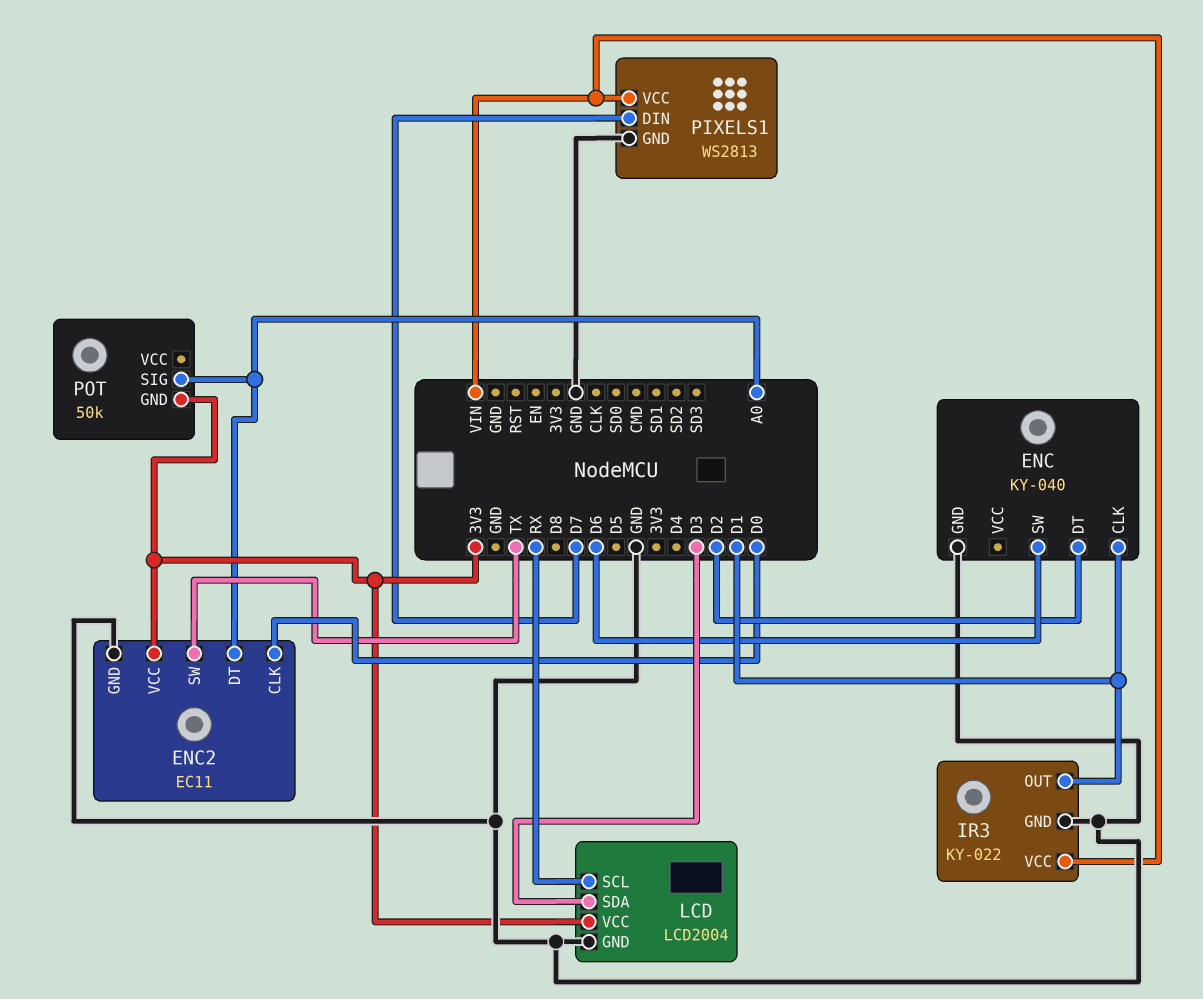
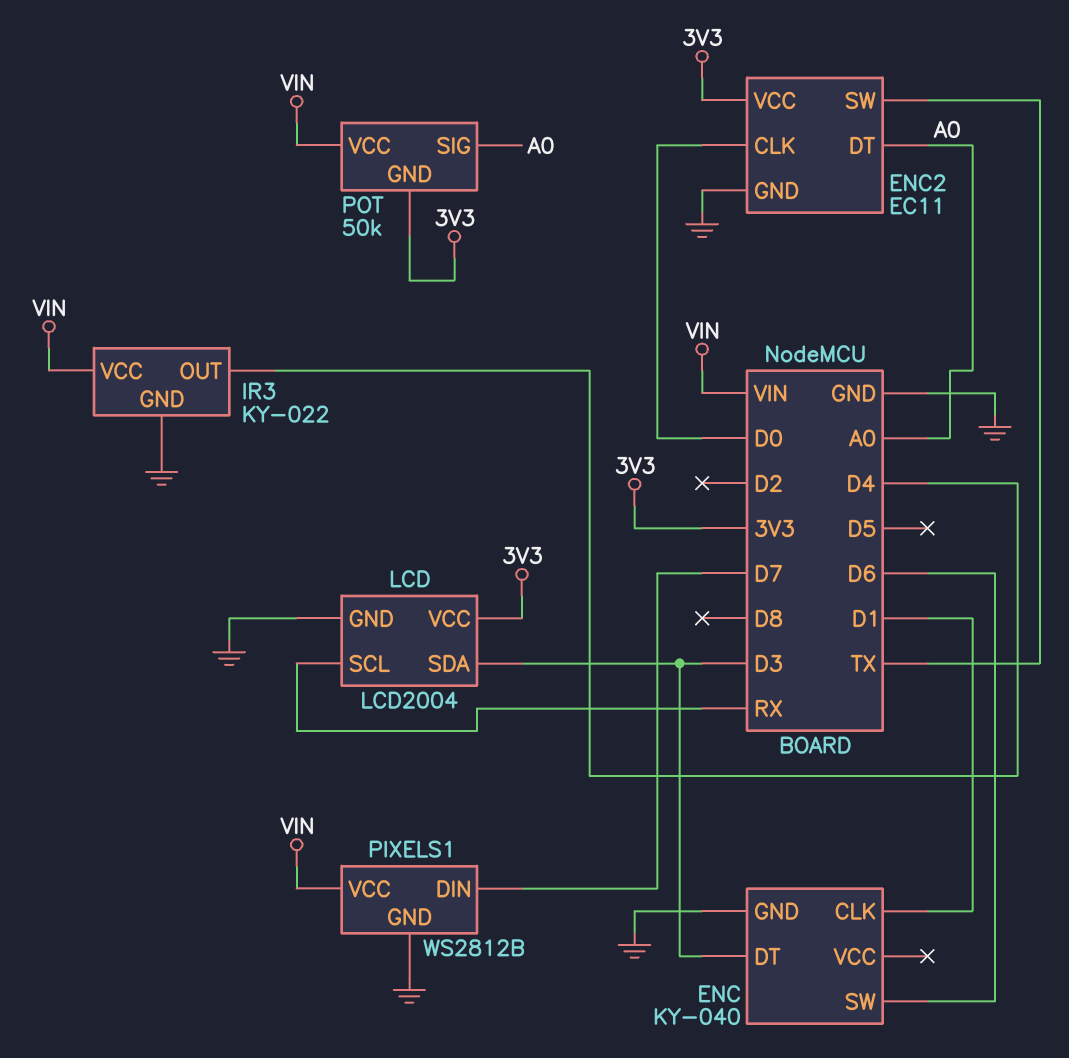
ENC pin DT: D2 -> D3
IR3 pin OUT: D1 -> D4
PIXELS1: WS2813 -> WS2812B
POT pin VCC: none -> VIN

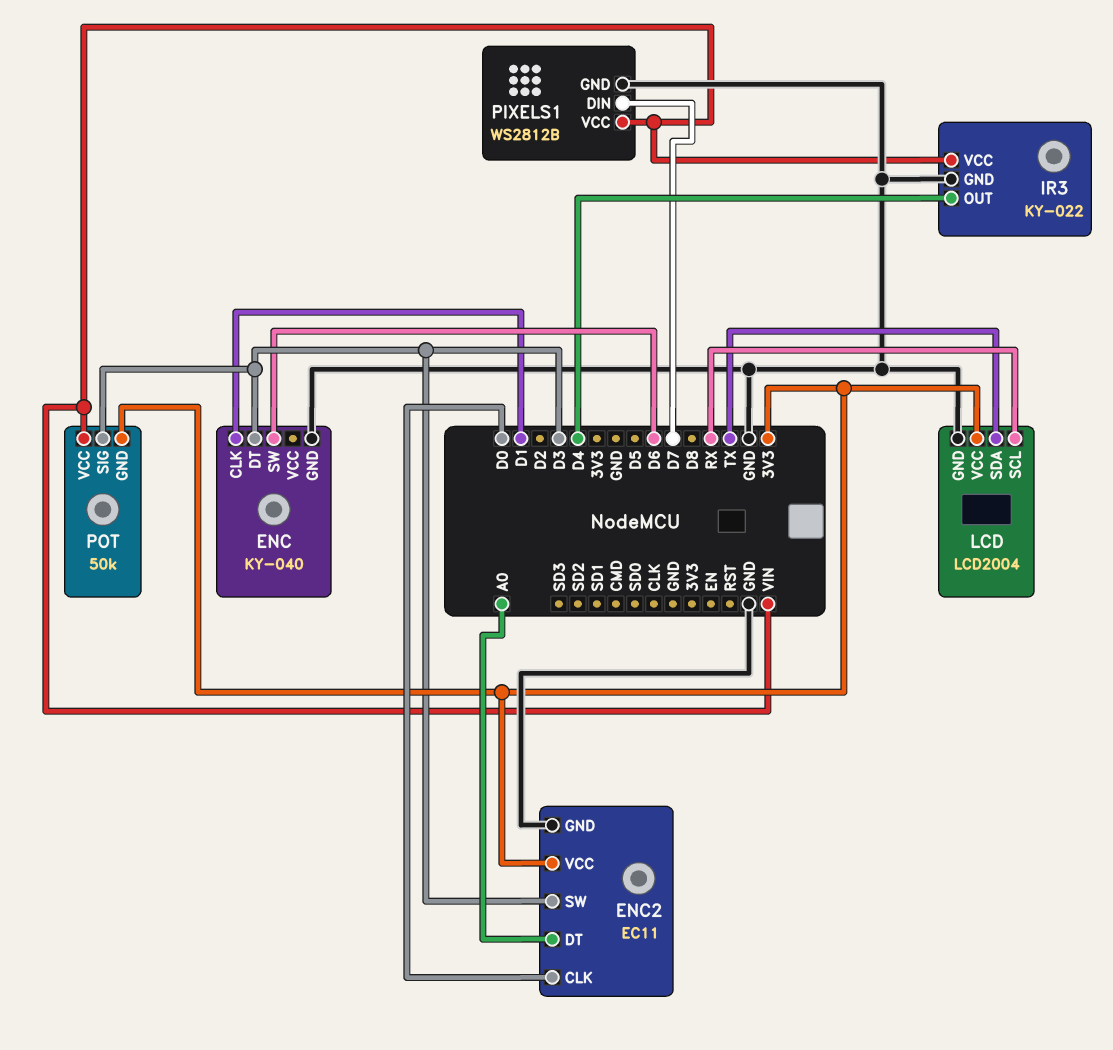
ENC2 pin SW: TX -> D3
LCD pin SDA: D3 -> TX
POT pin SIG: A0 -> D3

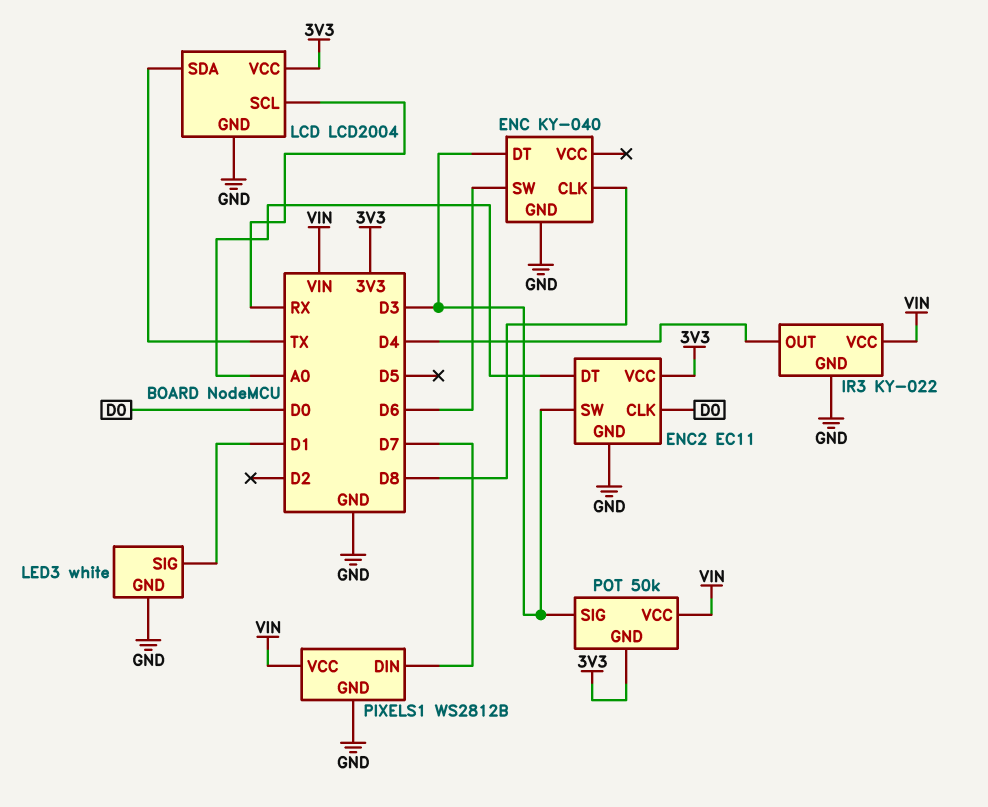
ENC pin CLK: D1 -> D8
LED3: none -> white
LED3 pin GND: none -> GND
LED3 pin SIG: none -> D1

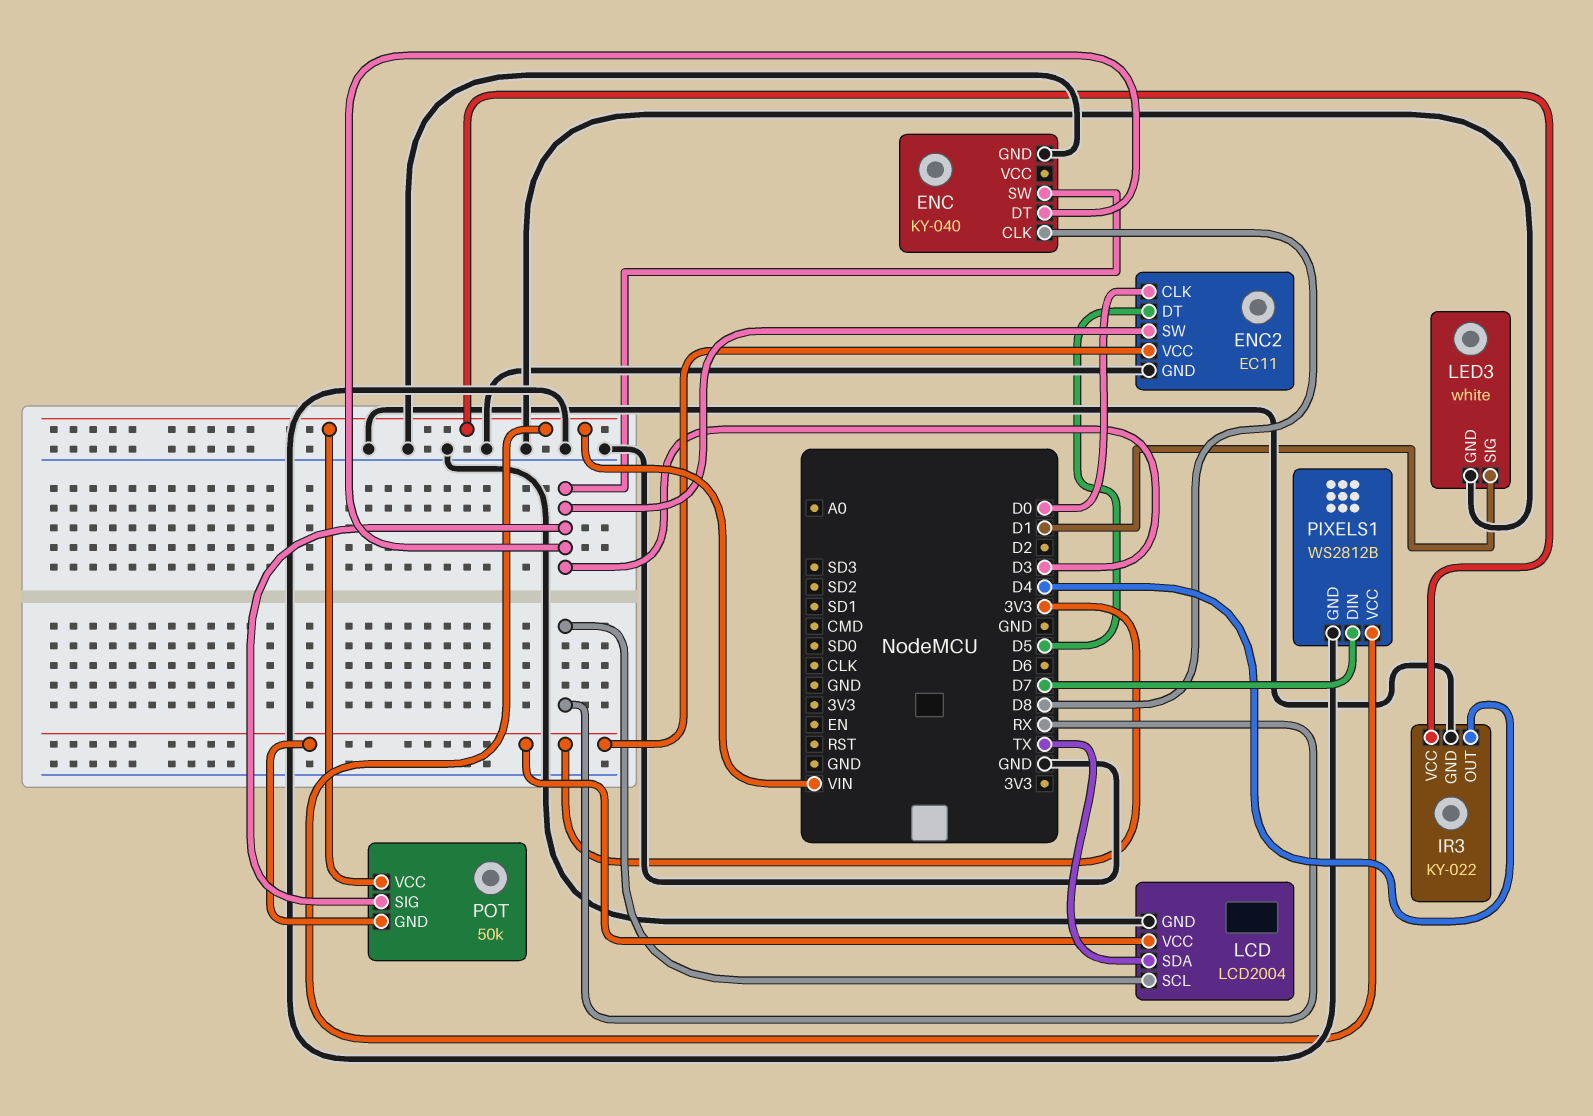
ENC pin SW: D6 -> D3
ENC2 pin DT: A0 -> D5

